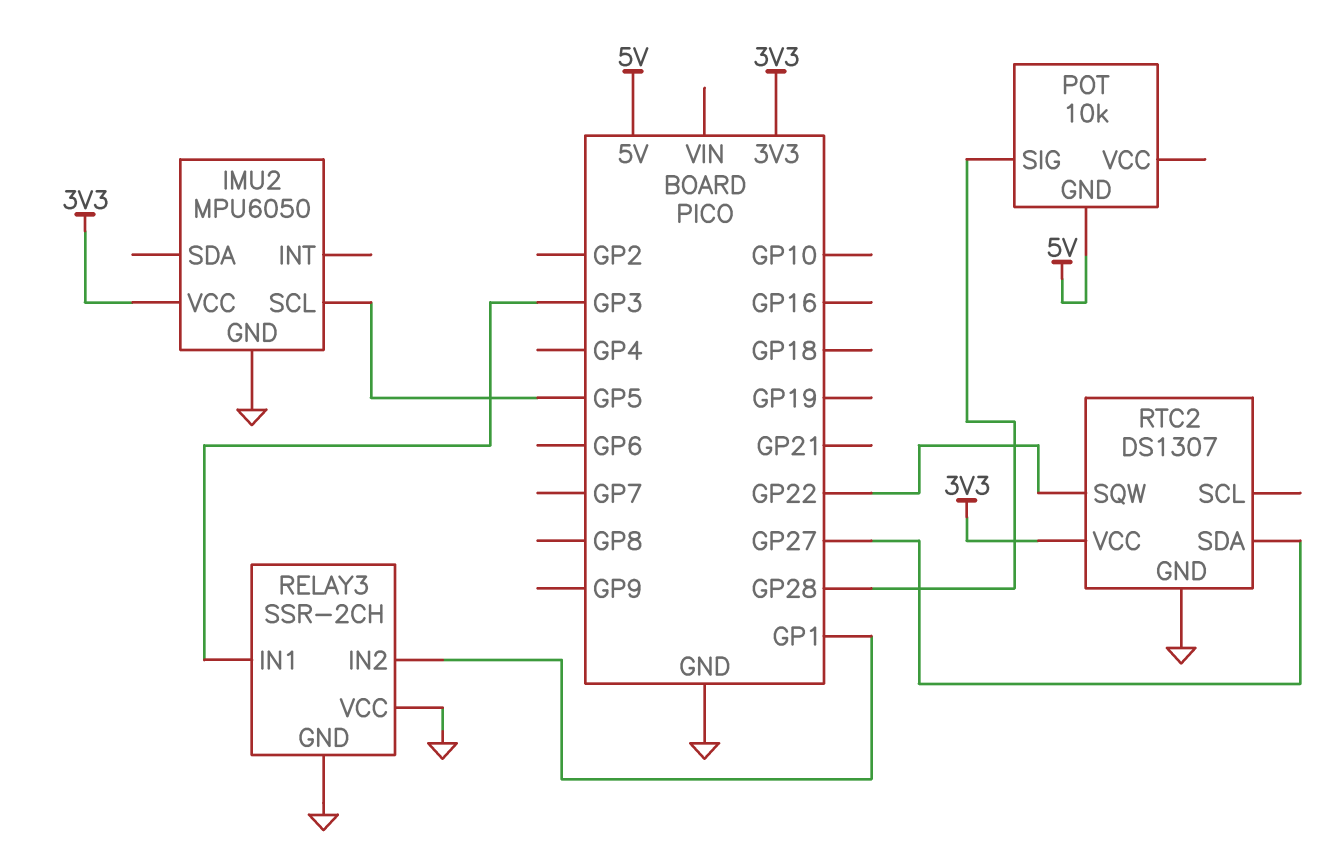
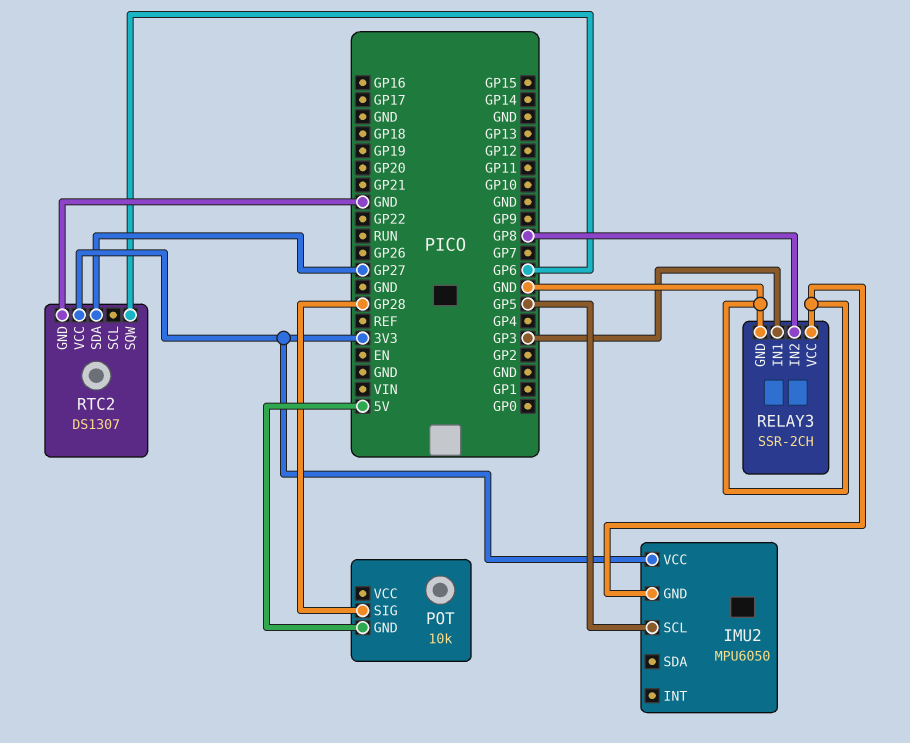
RELAY3 pin IN2: GP1 -> GP8
RTC2 pin SQW: GP22 -> GP6

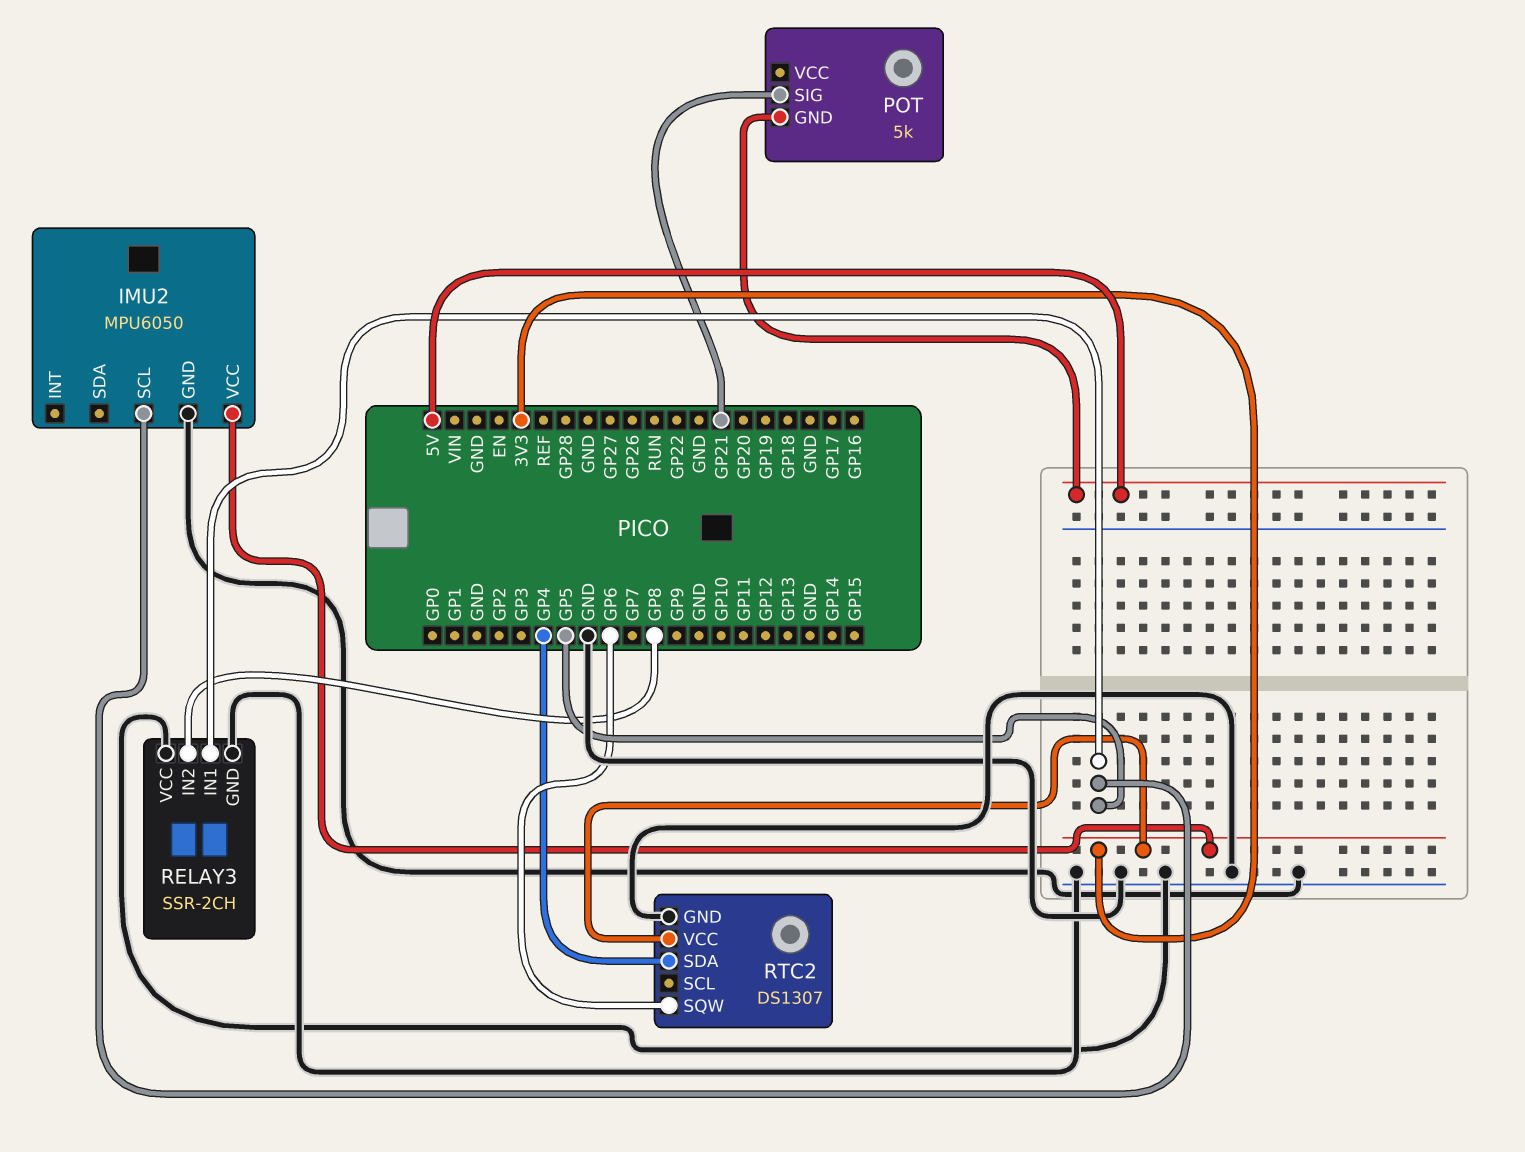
POT: 10k -> 5k
POT pin SIG: GP28 -> GP21
RELAY3 pin IN1: GP3 -> GP5
RTC2 pin SDA: GP27 -> GP4

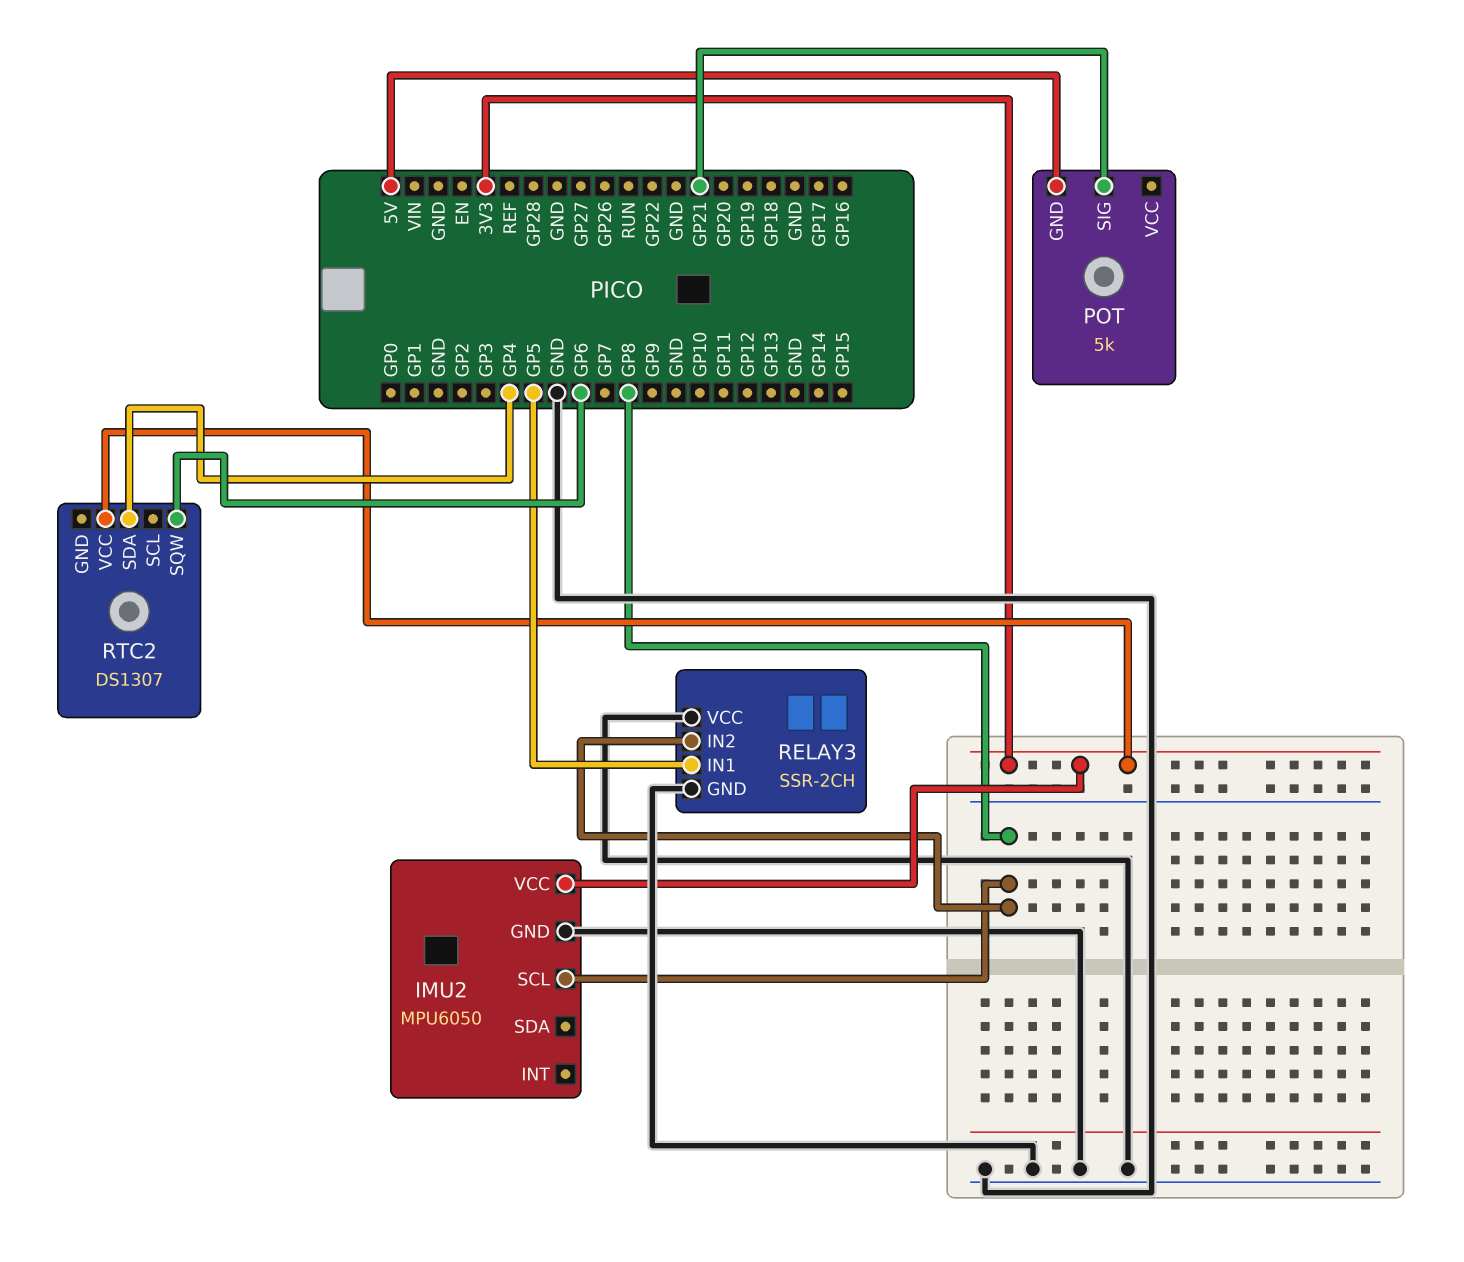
IMU2 pin SCL: GP5 -> GP8
RTC2 pin GND: GND -> none

